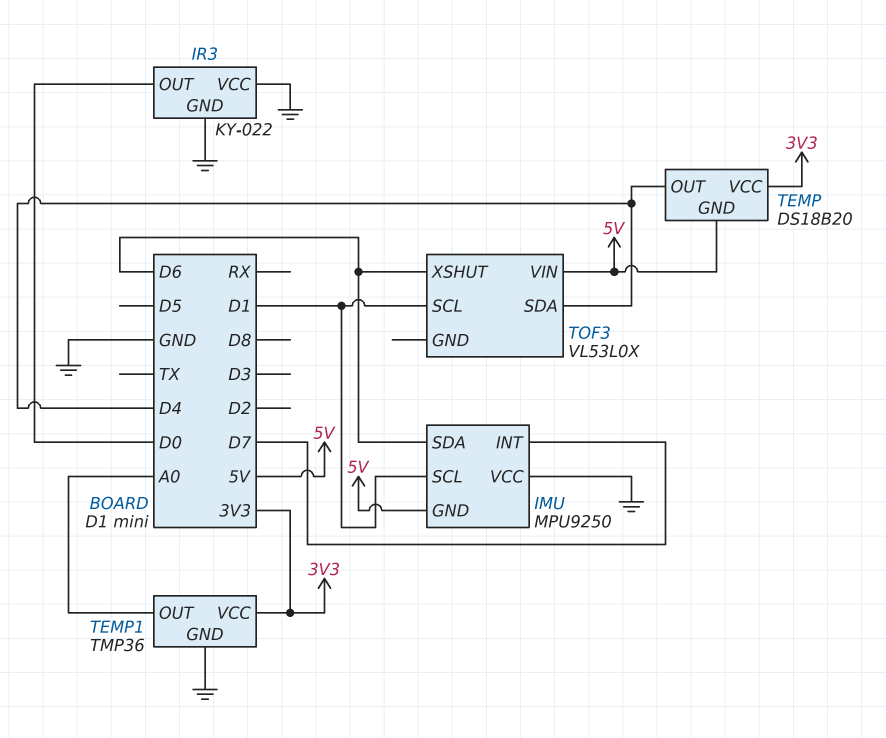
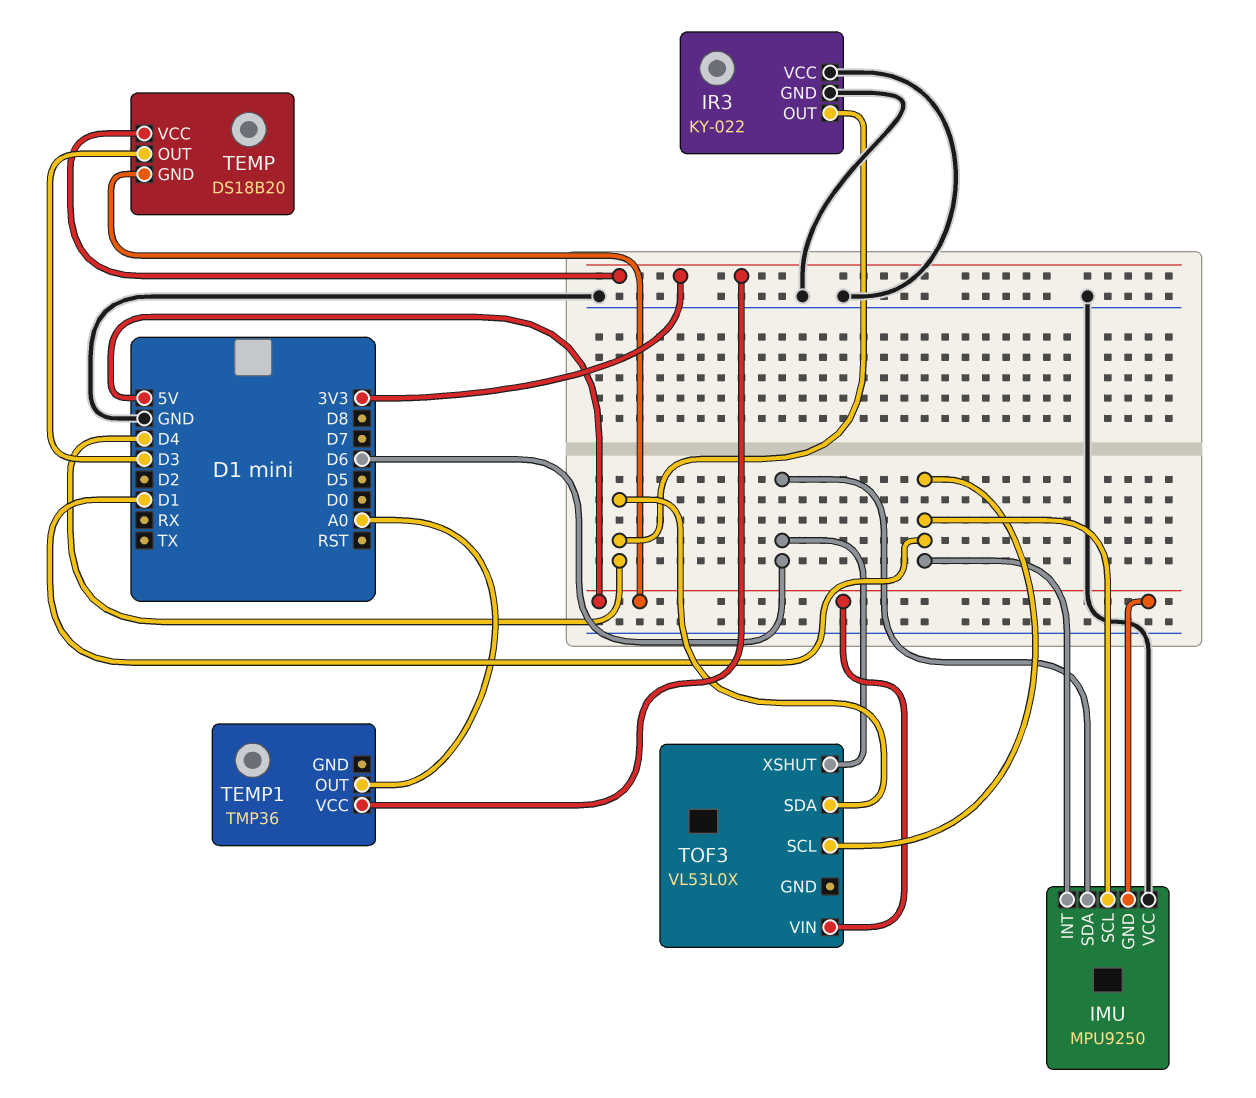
IMU pin INT: D7 -> D1
IR3 pin OUT: D0 -> D4
TEMP pin OUT: D4 -> D3
TEMP1 pin GND: GND -> none

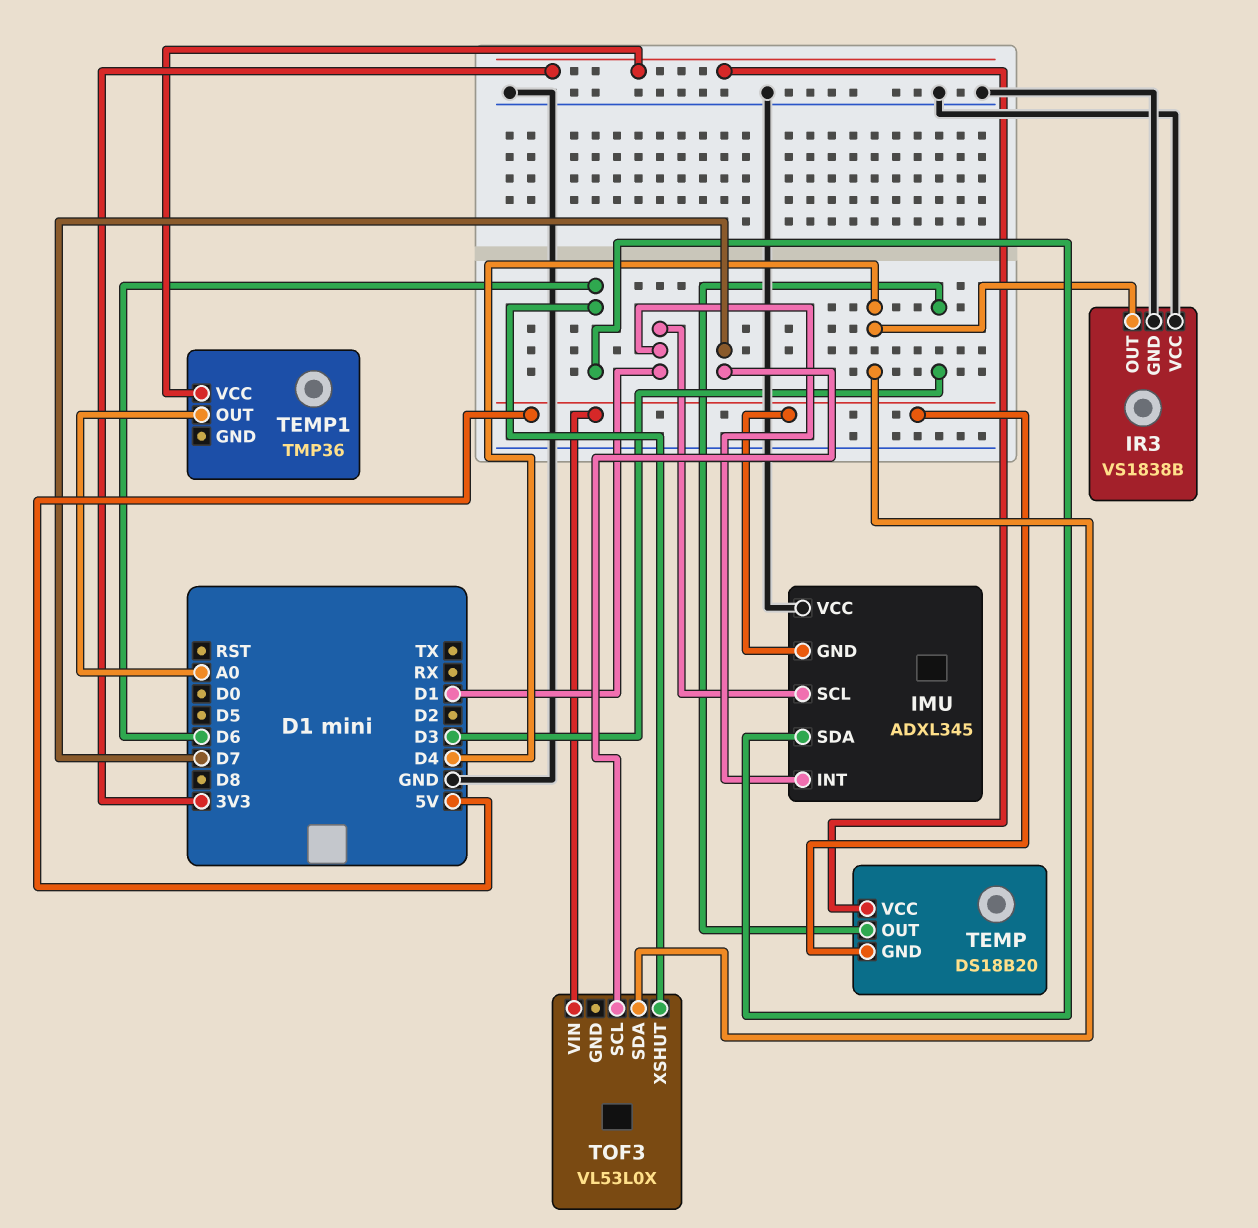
IMU: MPU9250 -> ADXL345
IR3: KY-022 -> VS1838B
TOF3 pin SCL: D1 -> D7

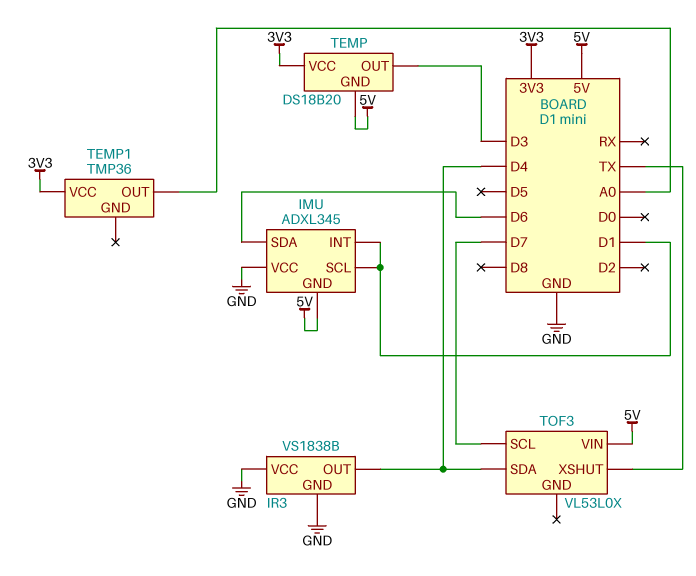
TOF3 pin XSHUT: D6 -> TX

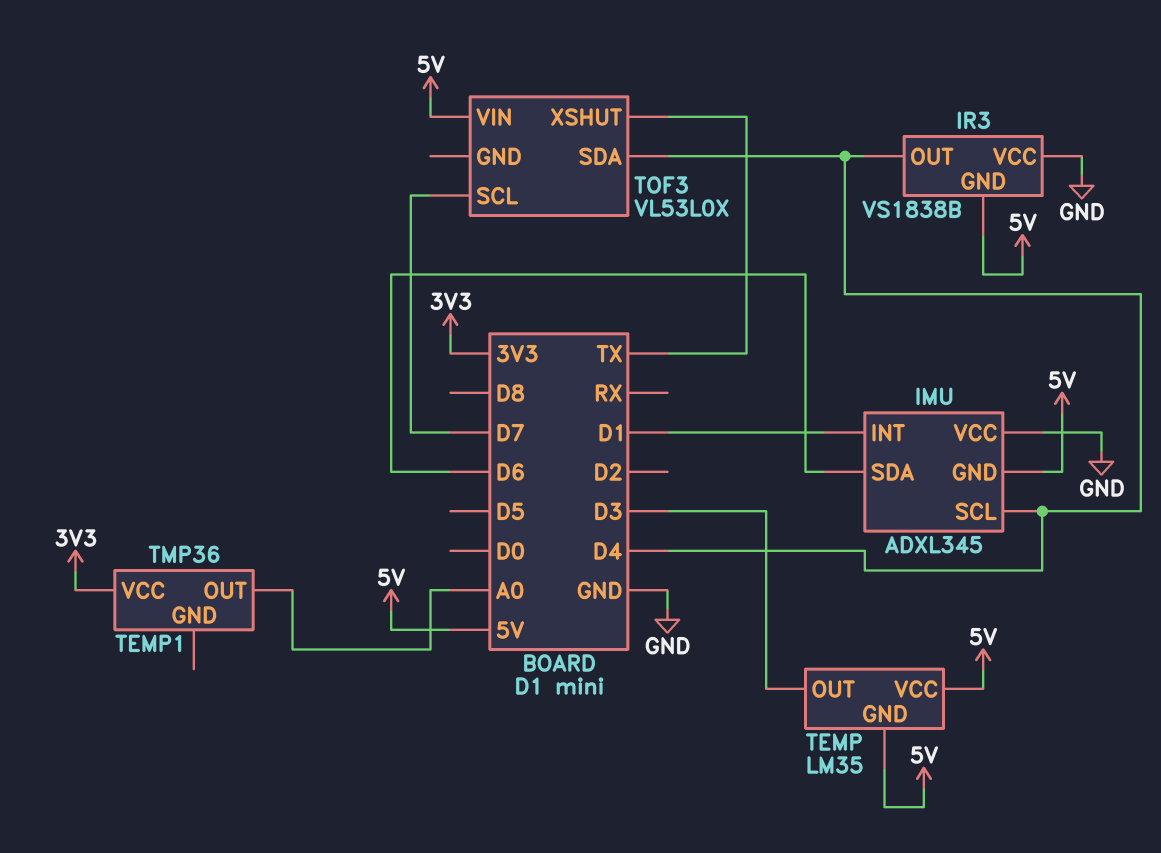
IMU pin SCL: D1 -> D4
IR3 pin GND: GND -> 5V
TEMP: DS18B20 -> LM35
TEMP pin VCC: 3V3 -> 5V

